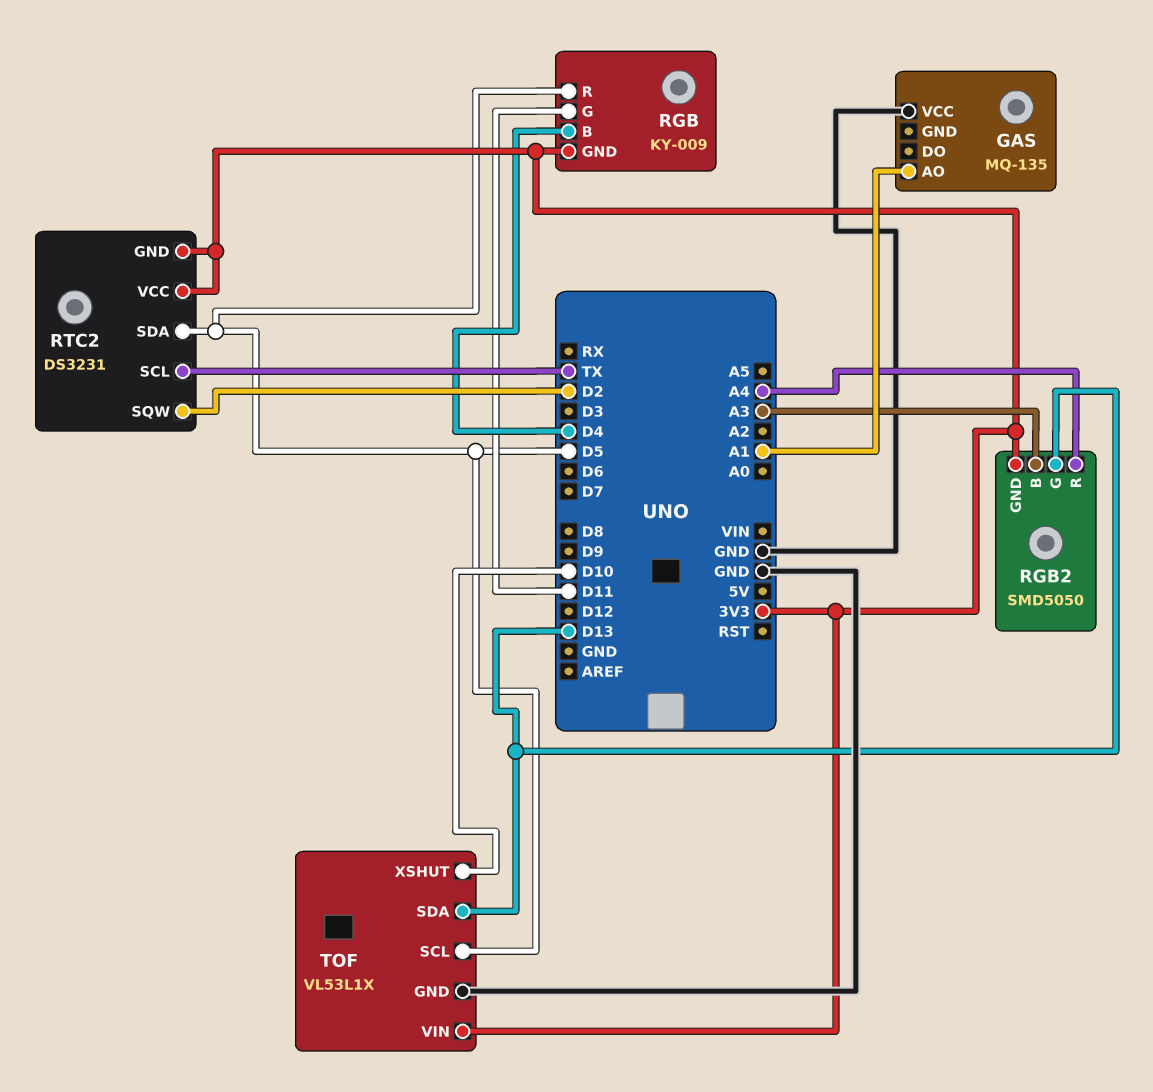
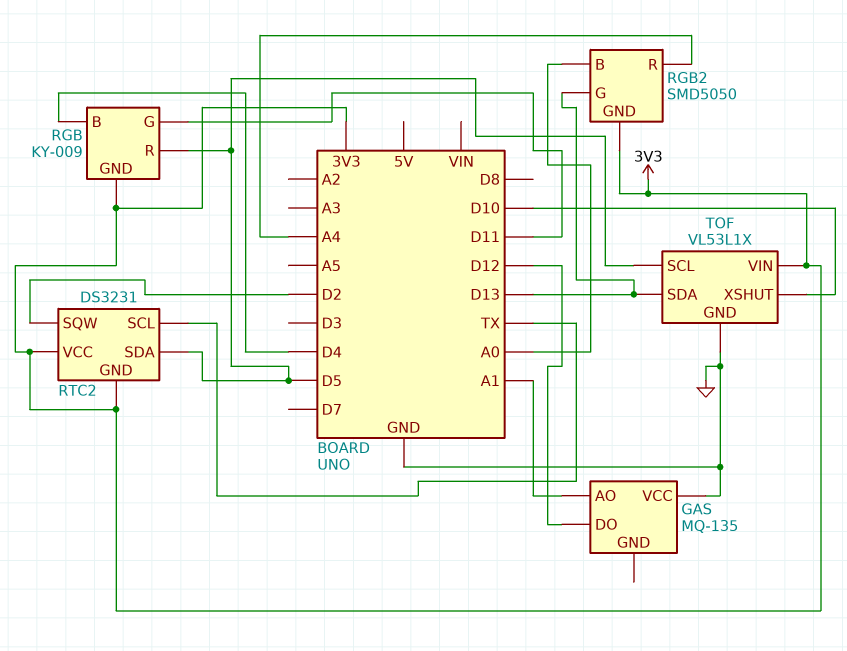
GAS pin DO: none -> D12
RGB2 pin B: A3 -> A0

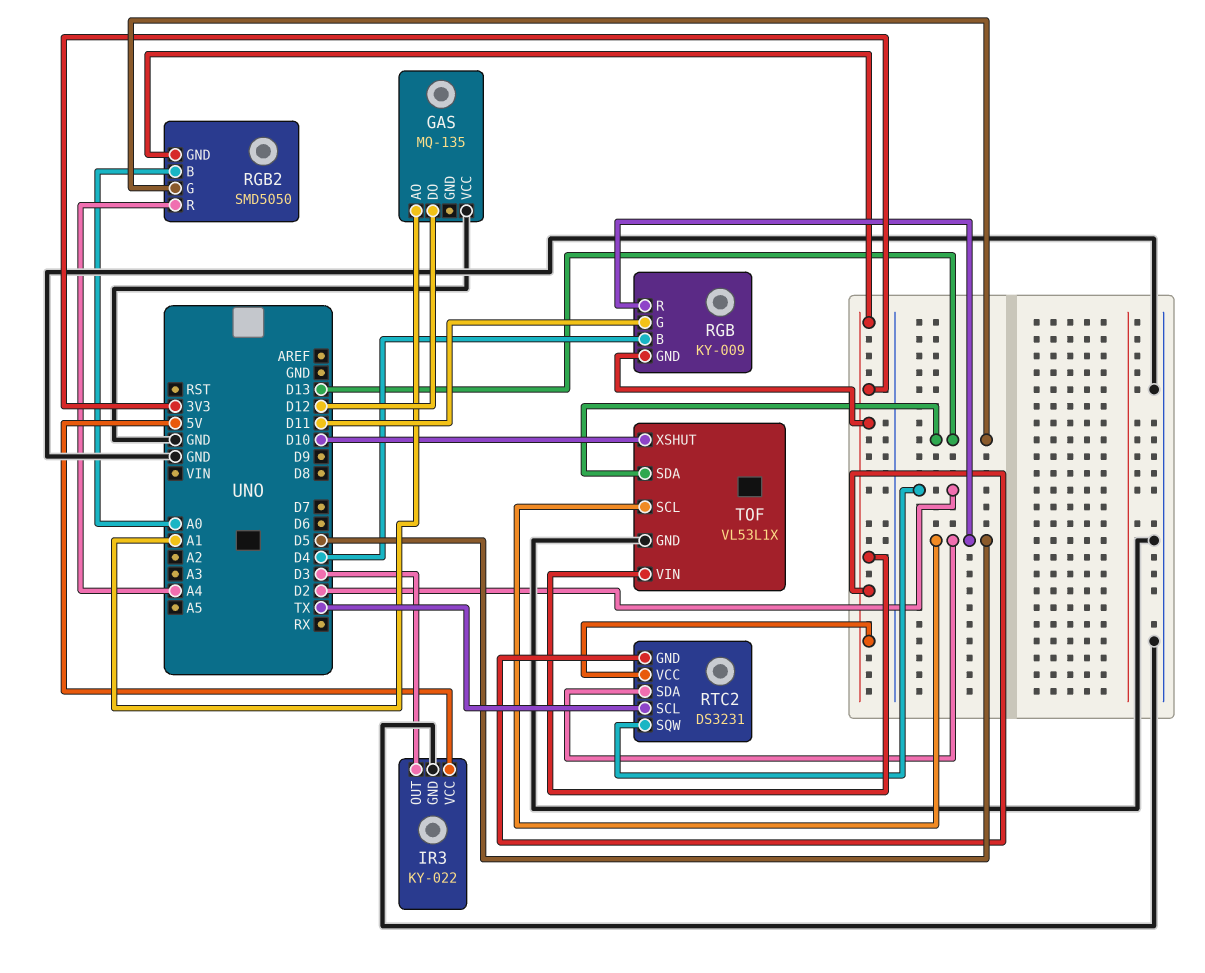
IR3: none -> KY-022
IR3 pin GND: none -> GND
IR3 pin OUT: none -> D3
IR3 pin VCC: none -> 5V

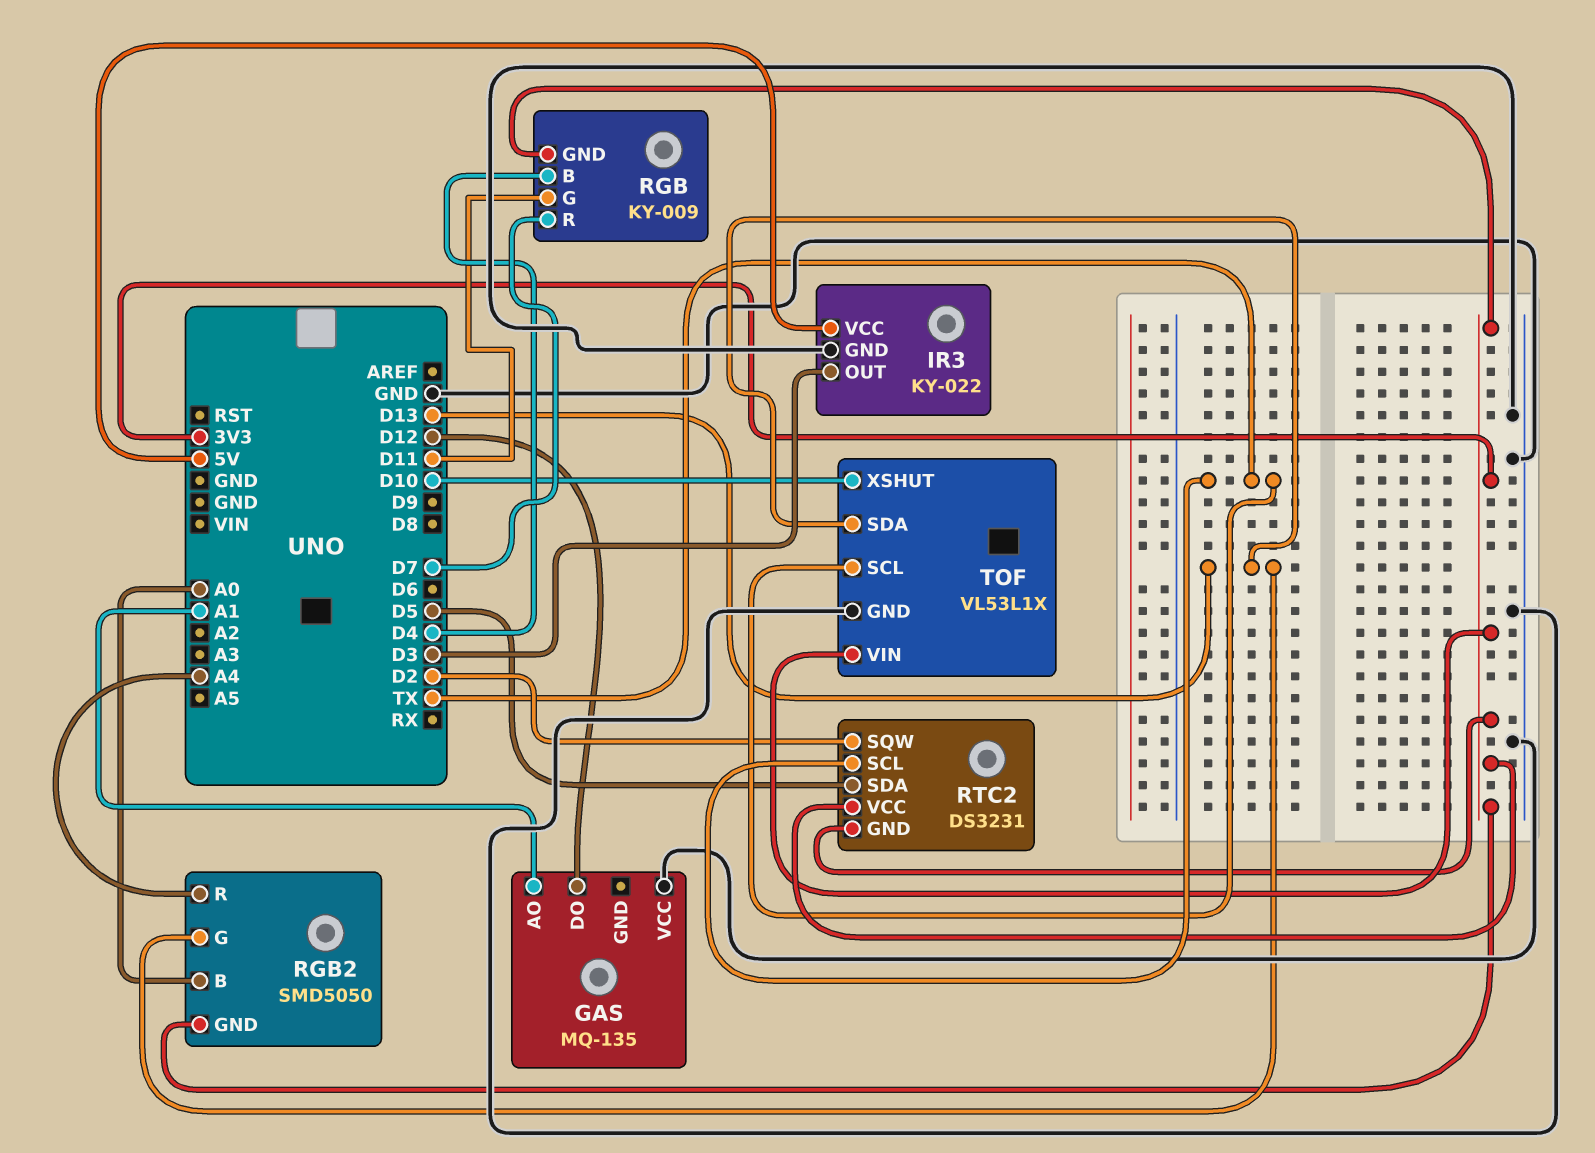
RGB pin R: D5 -> D7
TOF pin SCL: D5 -> TX

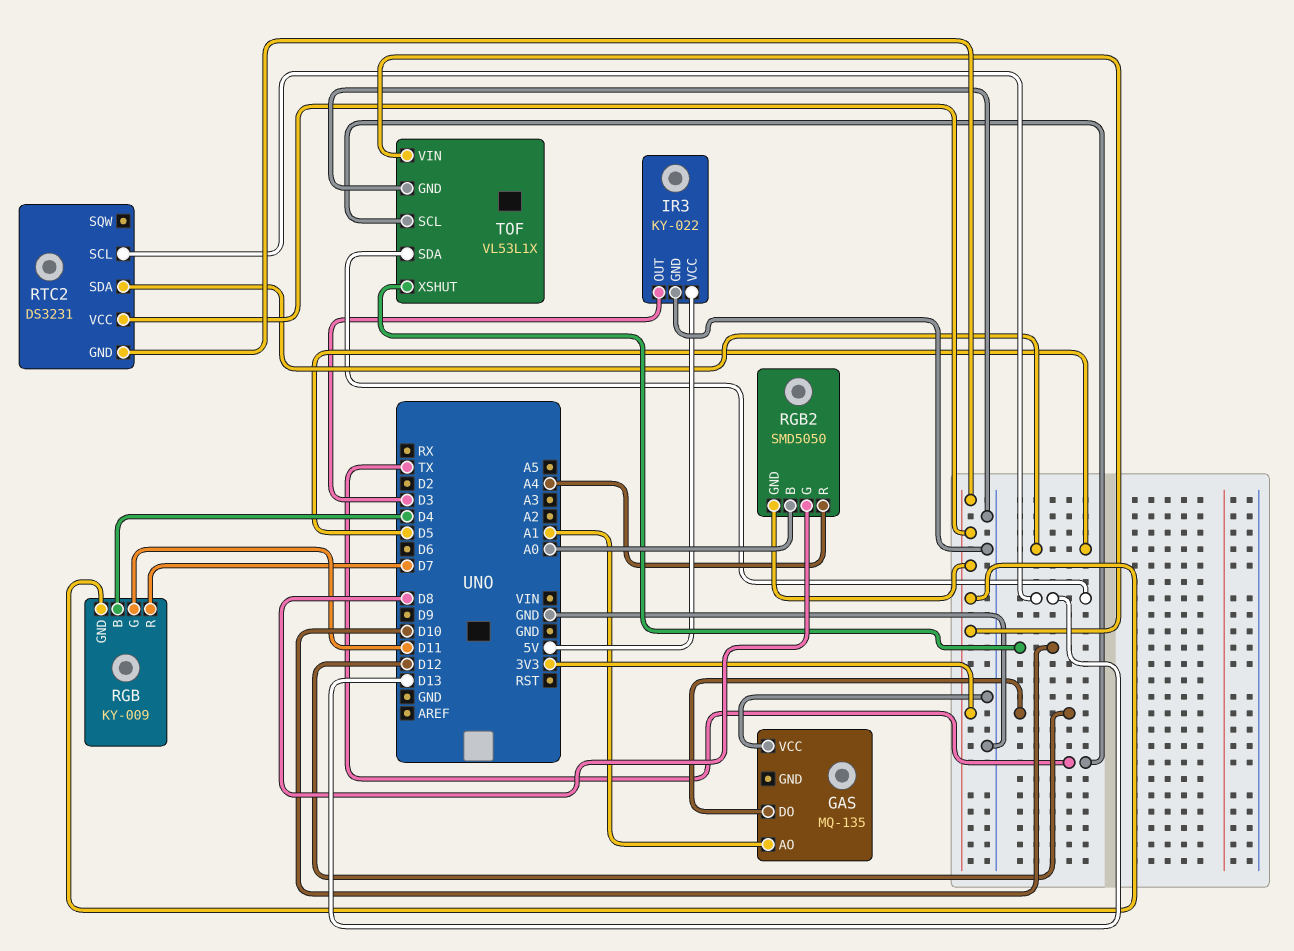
RGB2 pin G: D13 -> D8
RTC2 pin SCL: TX -> D13
RTC2 pin SQW: D2 -> none

